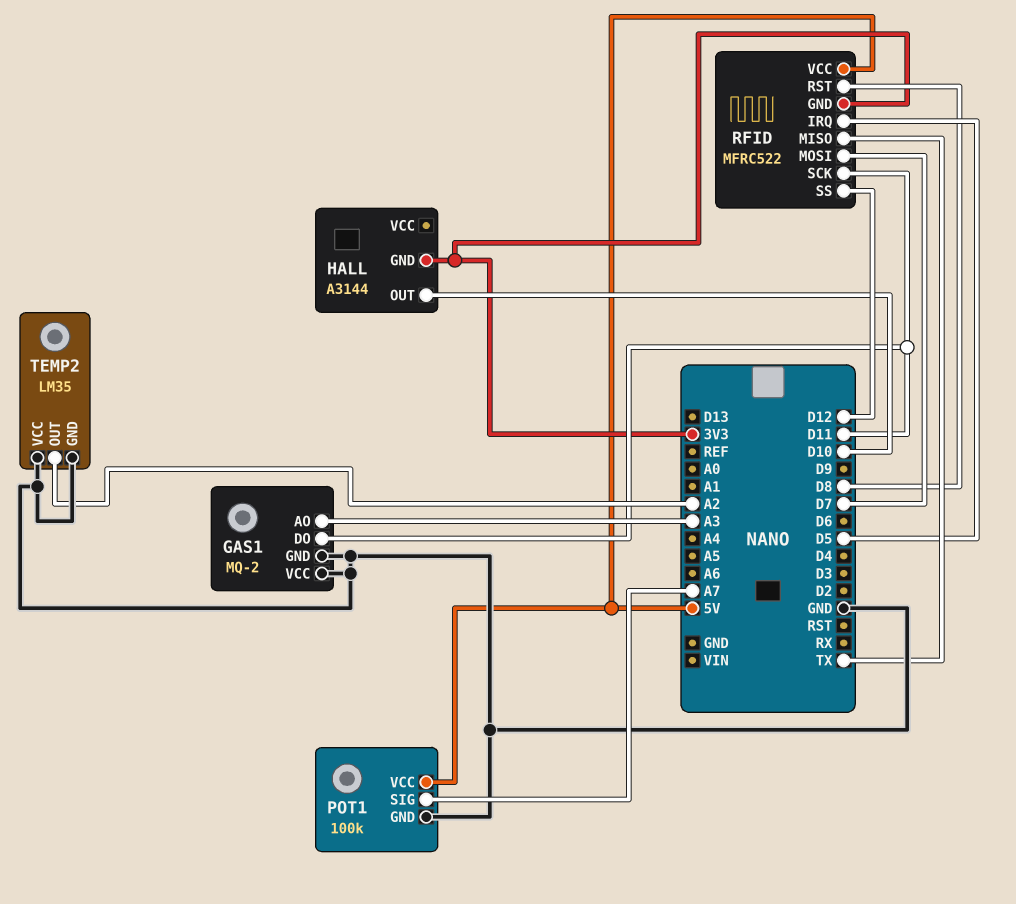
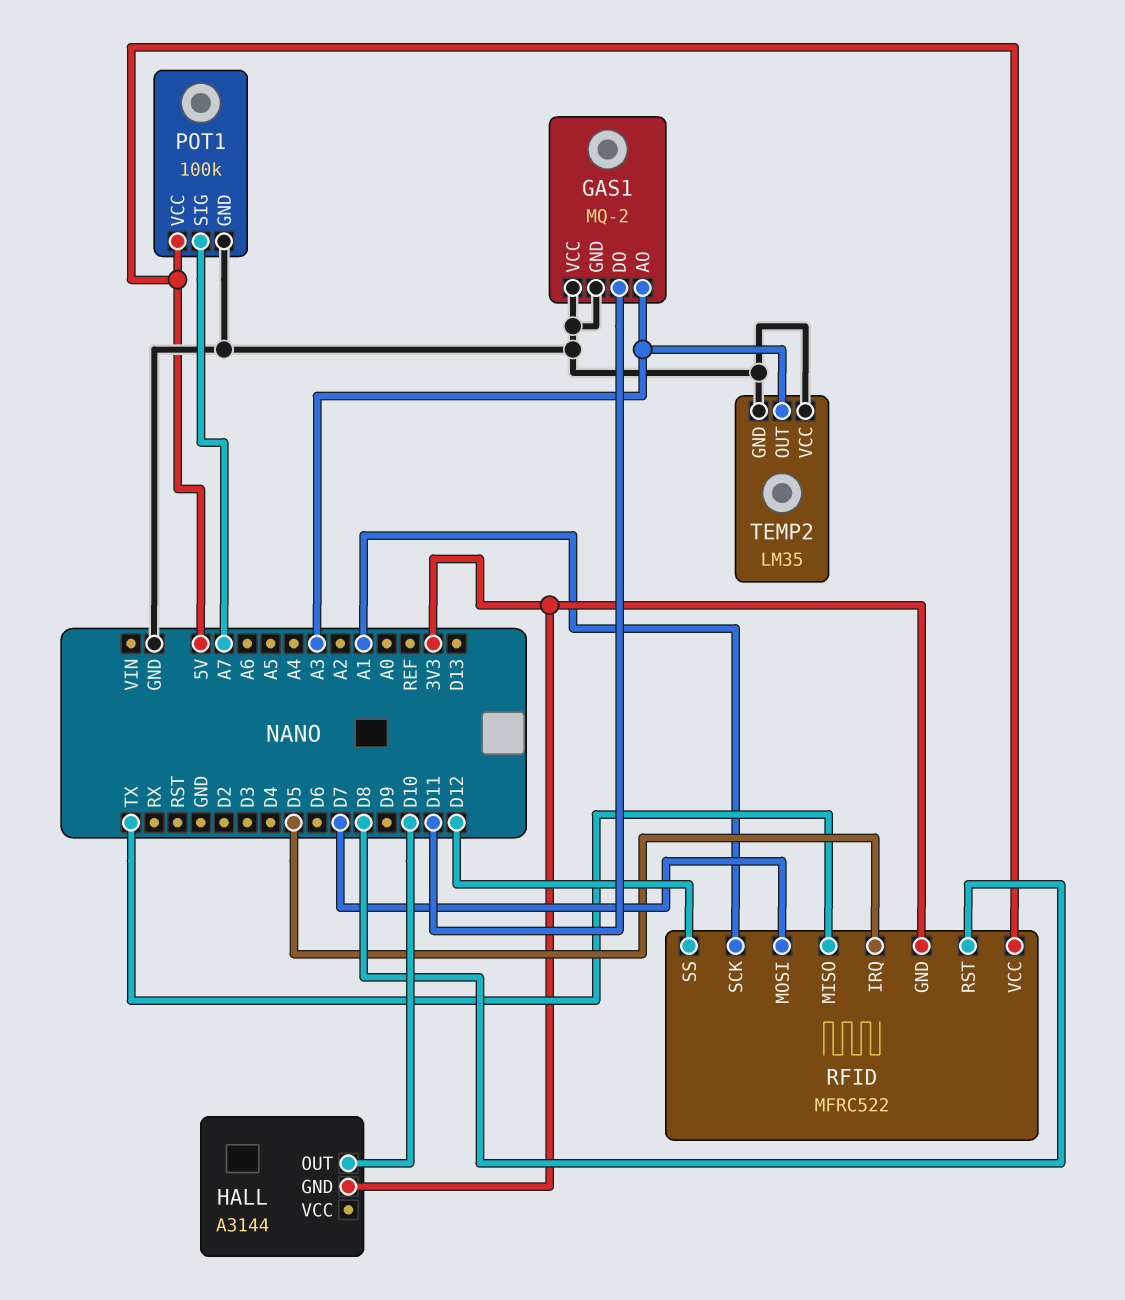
RFID pin SCK: D11 -> A1
TEMP2 pin OUT: A2 -> A3

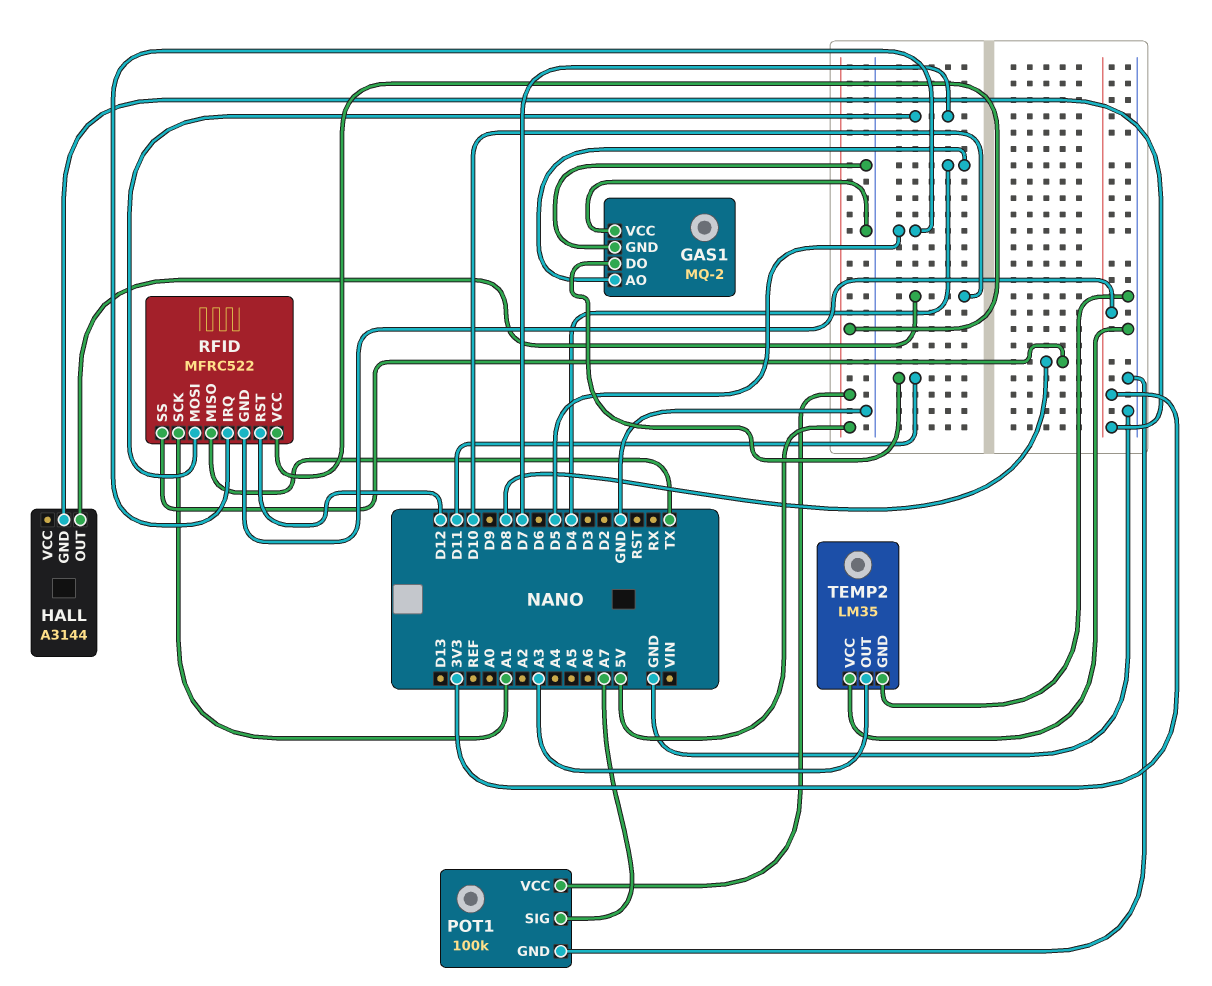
GAS1 pin AO: A3 -> D4
RFID pin RST: D8 -> D12
RFID pin SS: D12 -> D8

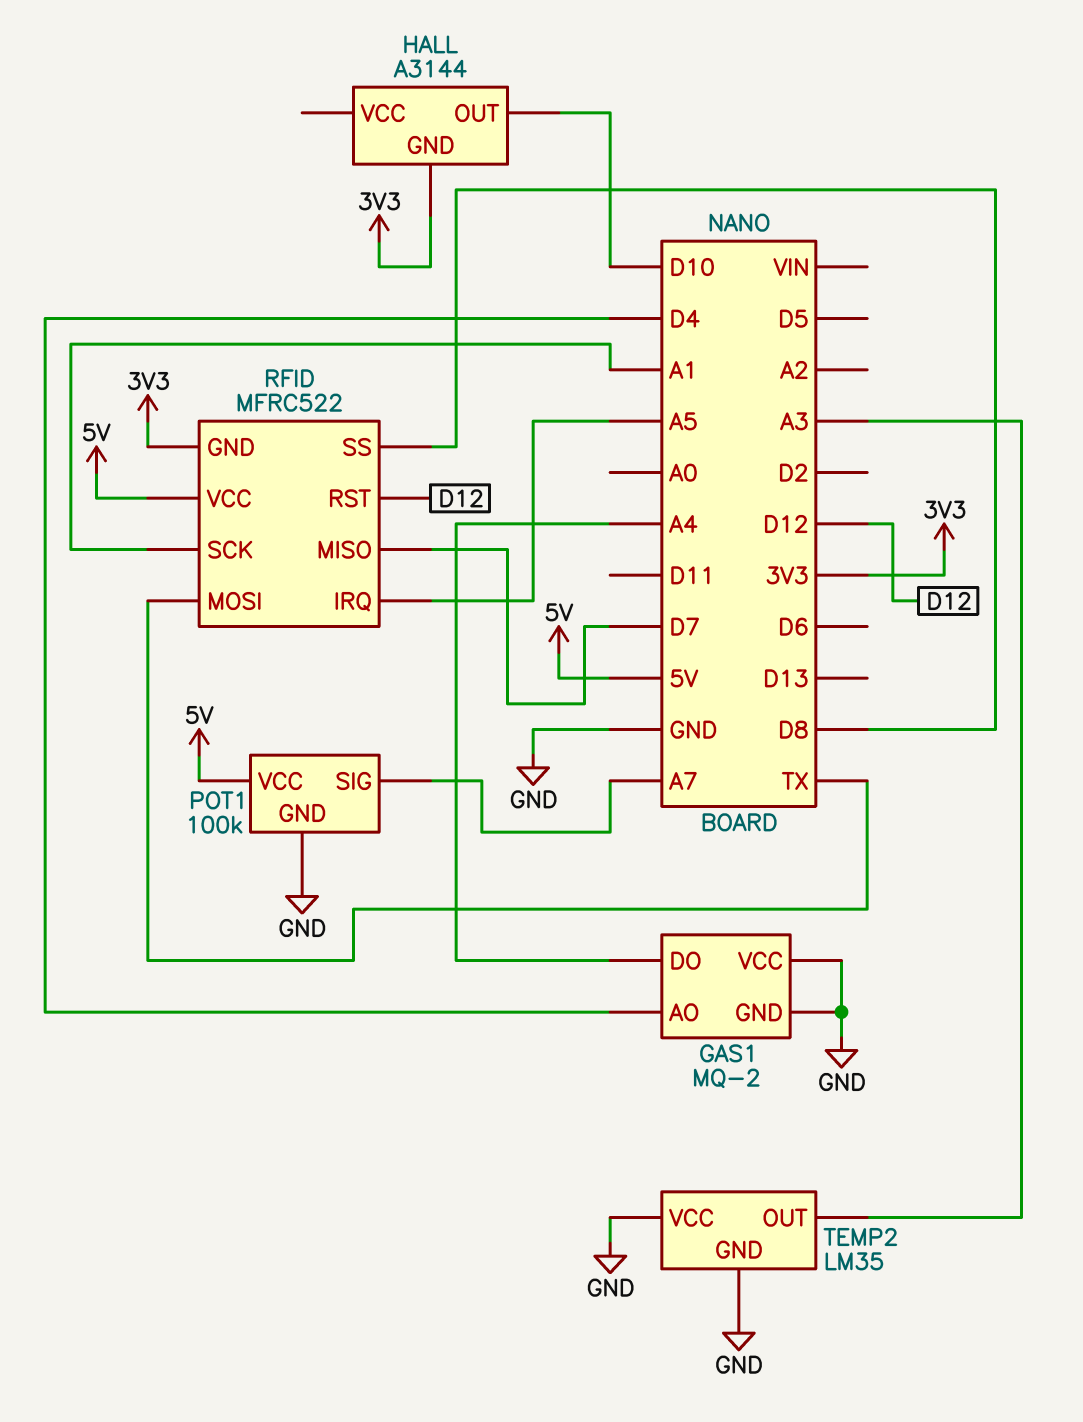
GAS1 pin DO: D11 -> A4
RFID pin IRQ: D5 -> A5
RFID pin MISO: TX -> D7
RFID pin MOSI: D7 -> TX

